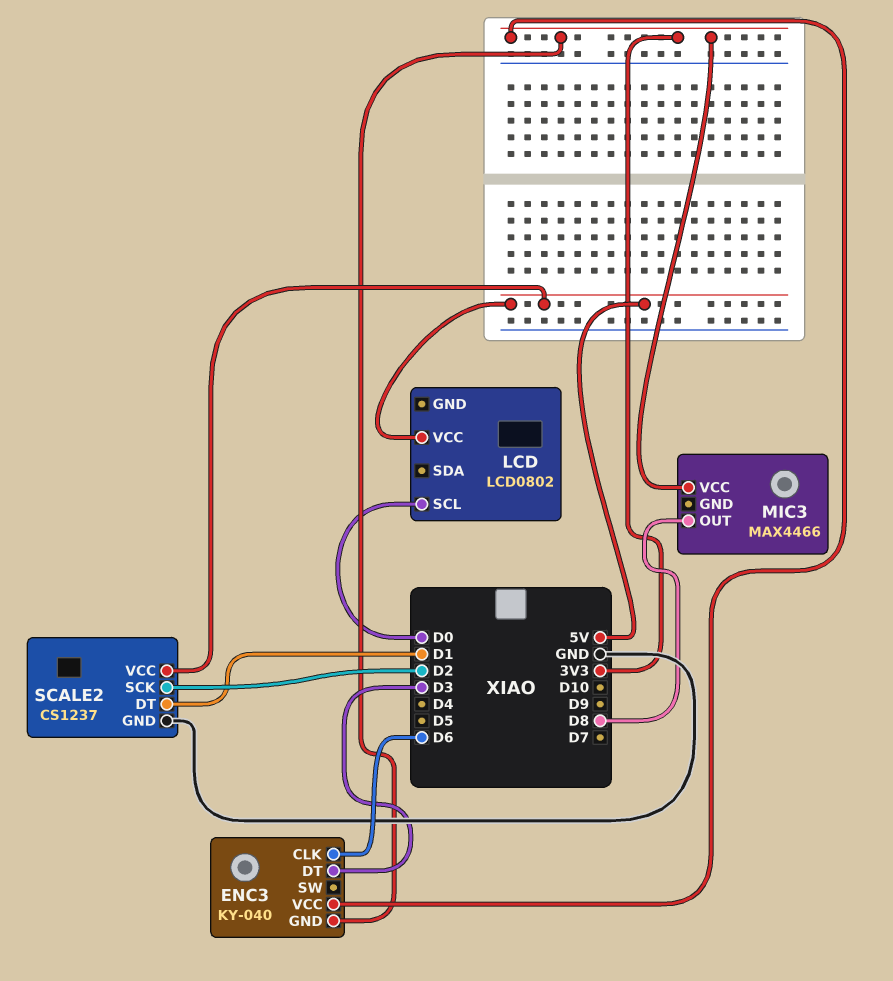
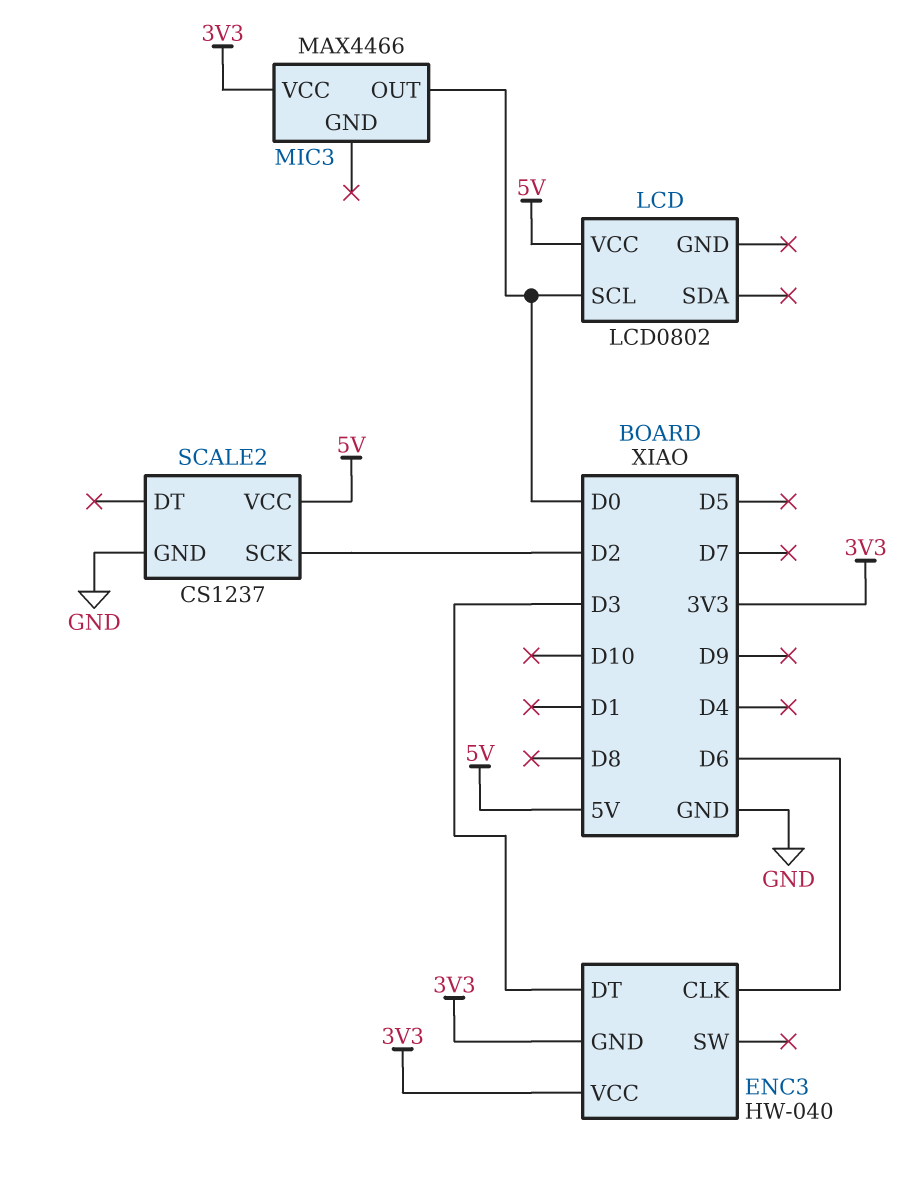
ENC3: KY-040 -> HW-040
MIC3 pin OUT: D8 -> D0
SCALE2 pin DT: D1 -> none

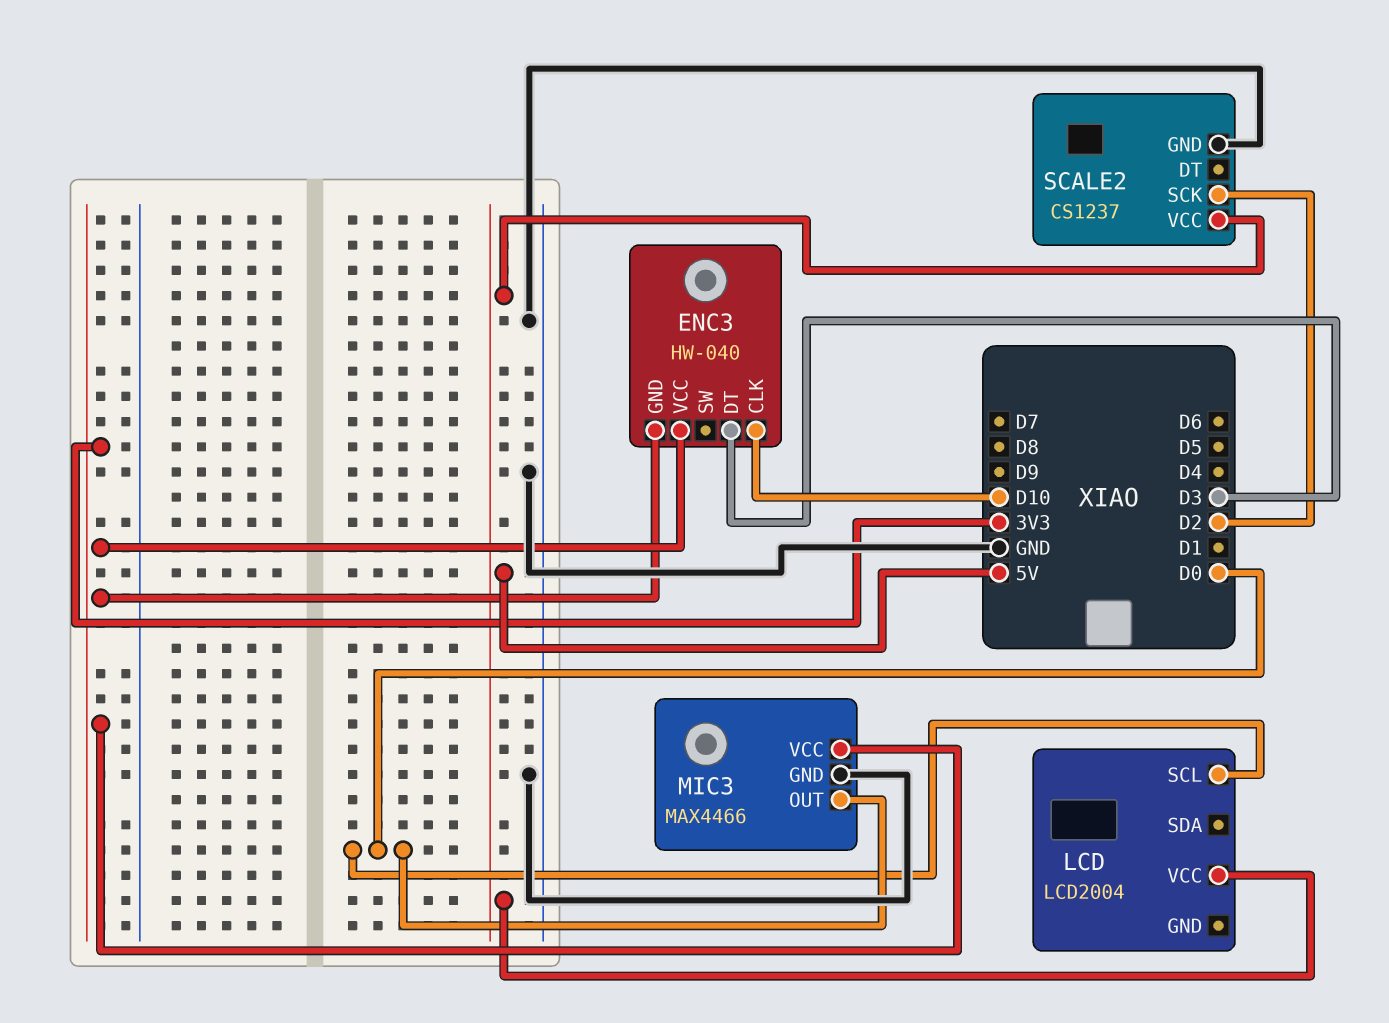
ENC3 pin CLK: D6 -> D10
LCD: LCD0802 -> LCD2004
MIC3 pin GND: none -> GND

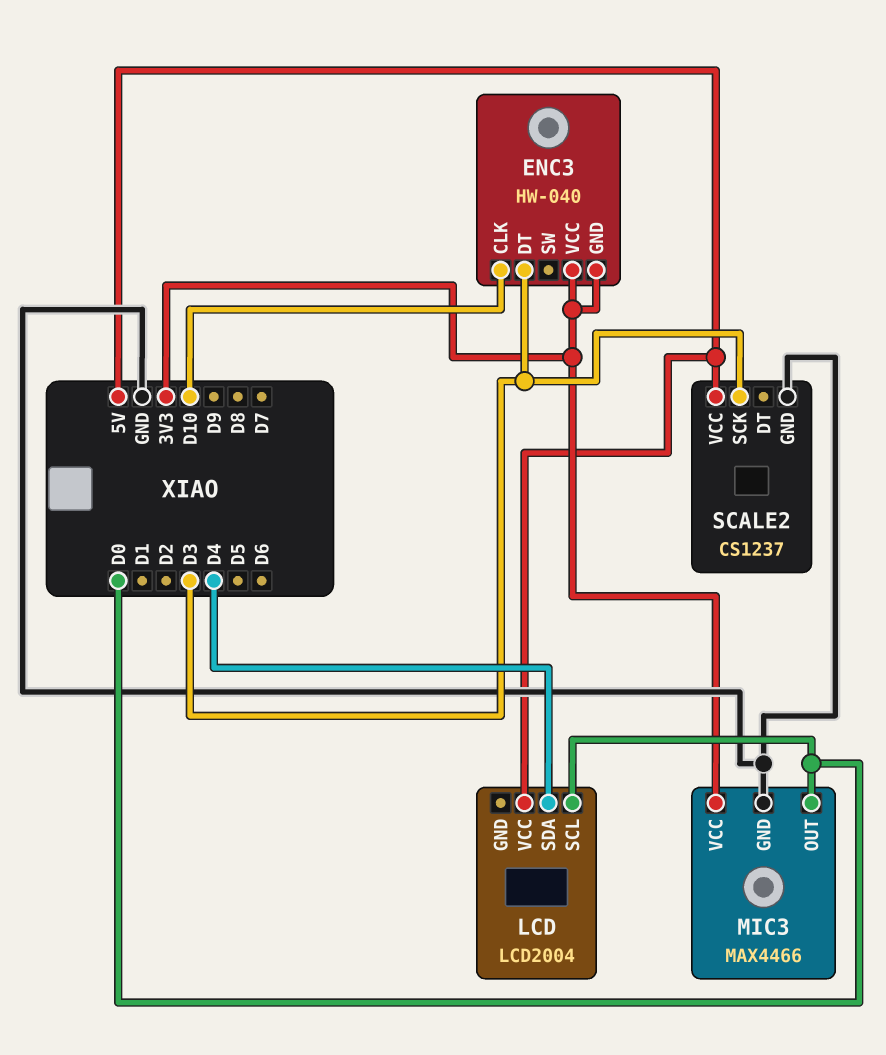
LCD pin SDA: none -> D4
SCALE2 pin SCK: D2 -> D3

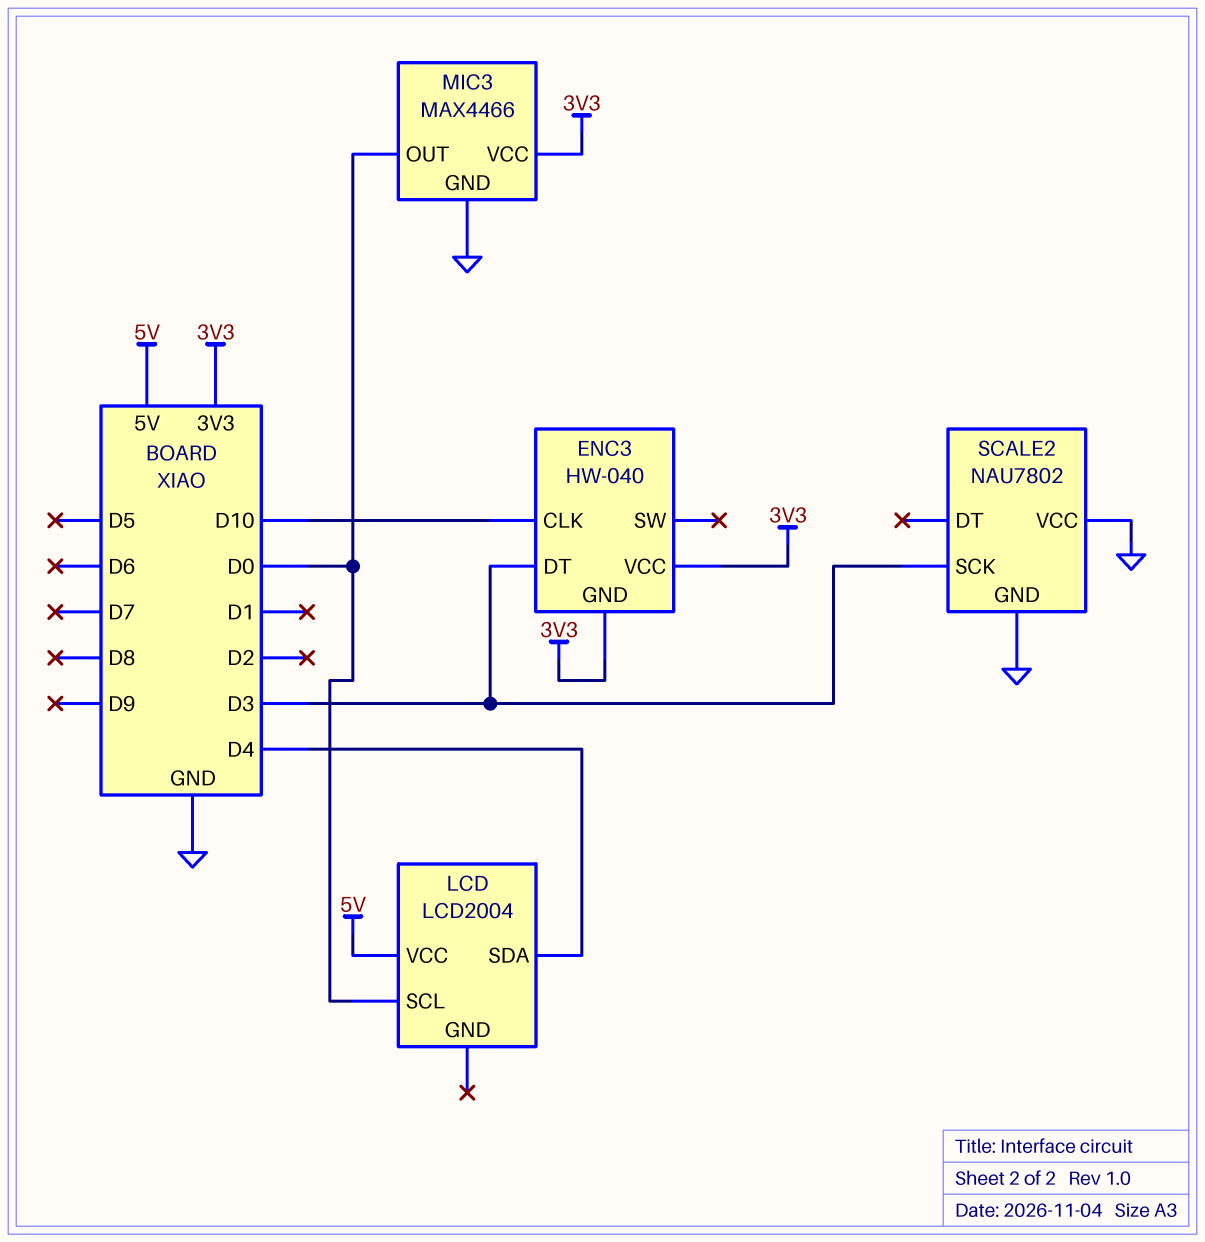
SCALE2: CS1237 -> NAU7802
SCALE2 pin VCC: 5V -> GND

